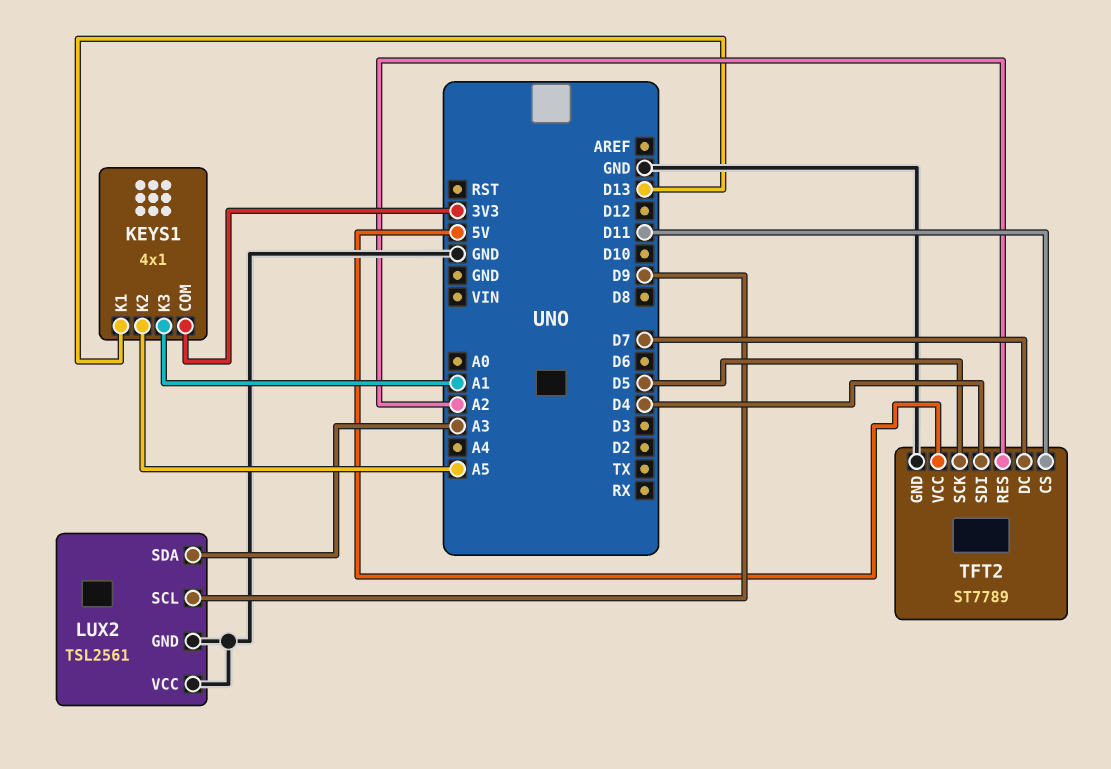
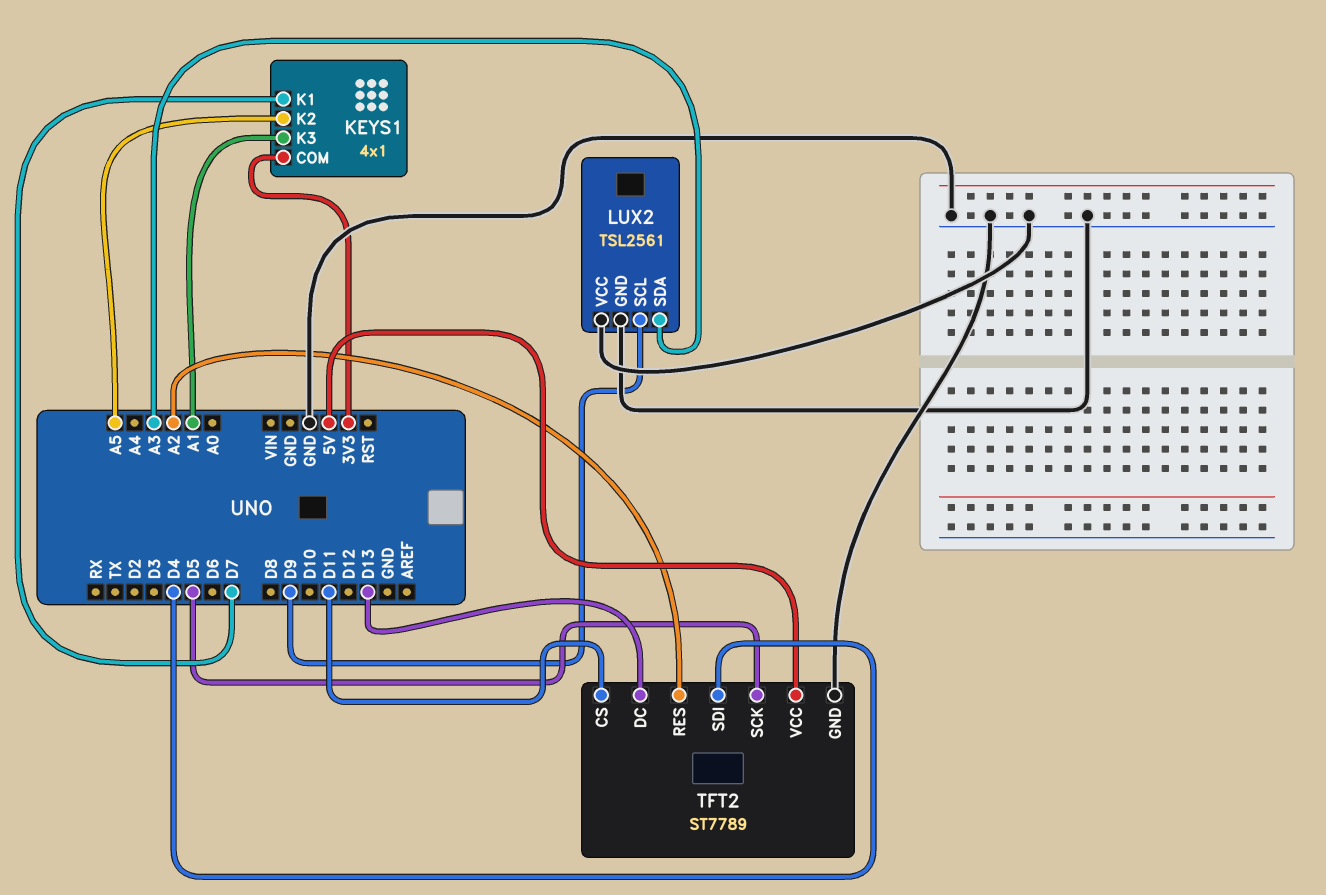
KEYS1 pin K1: D13 -> D7
TFT2 pin DC: D7 -> D13

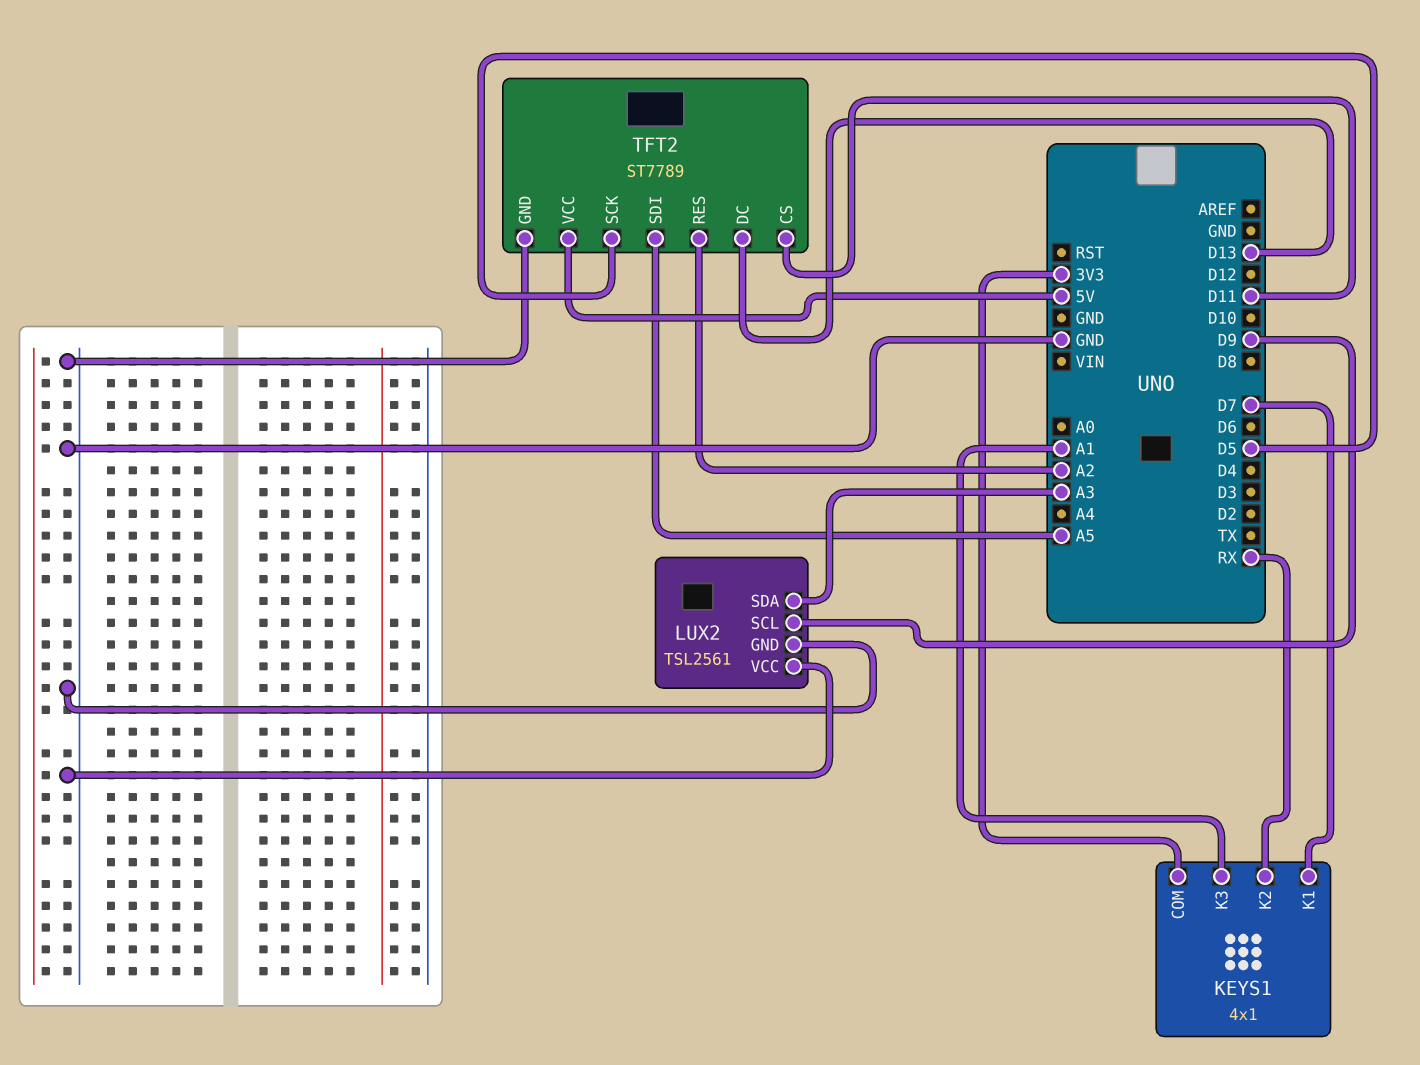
KEYS1 pin K2: A5 -> RX
TFT2 pin SDI: D4 -> A5

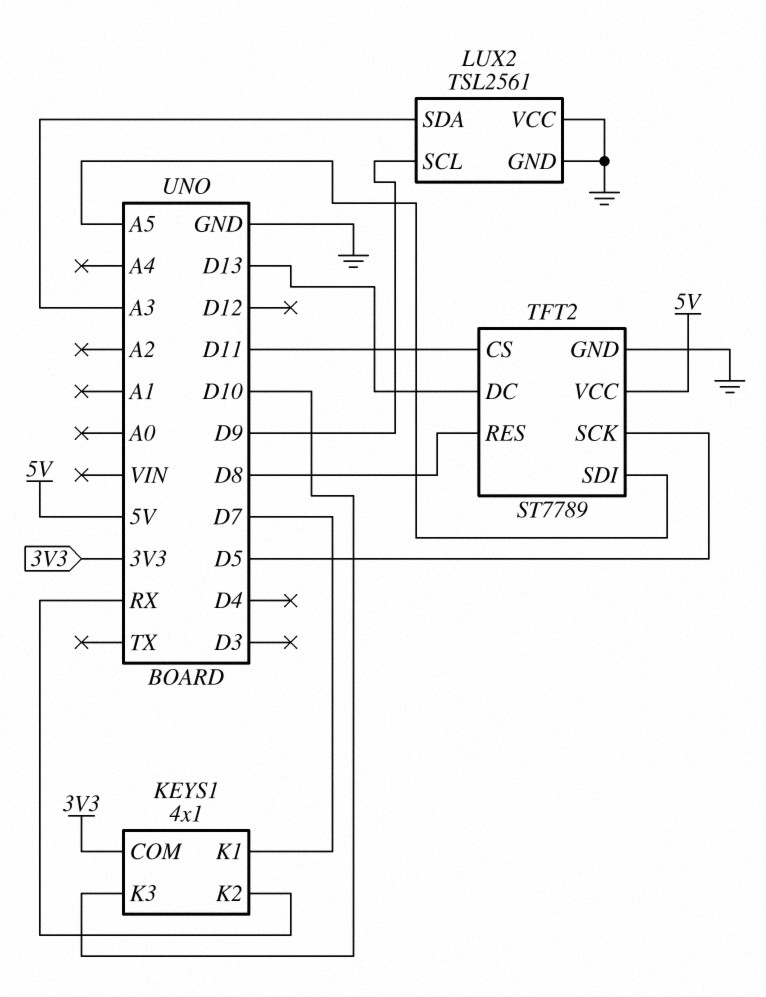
KEYS1 pin K3: A1 -> D10
TFT2 pin RES: A2 -> D8

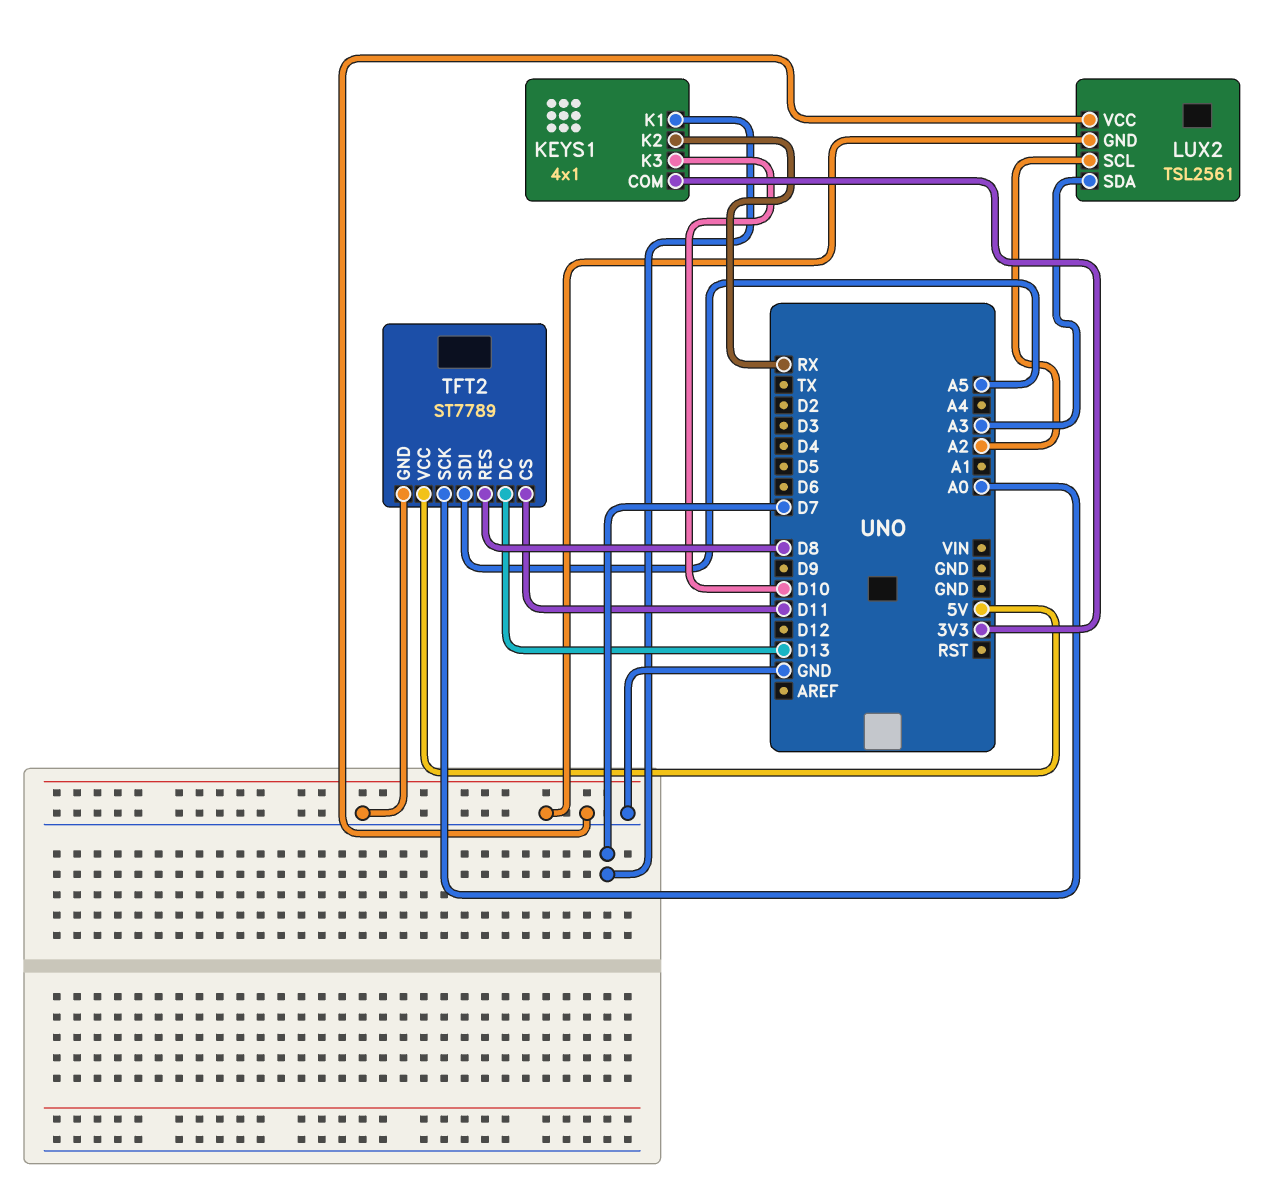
LUX2 pin SCL: D9 -> A2
TFT2 pin SCK: D5 -> A0

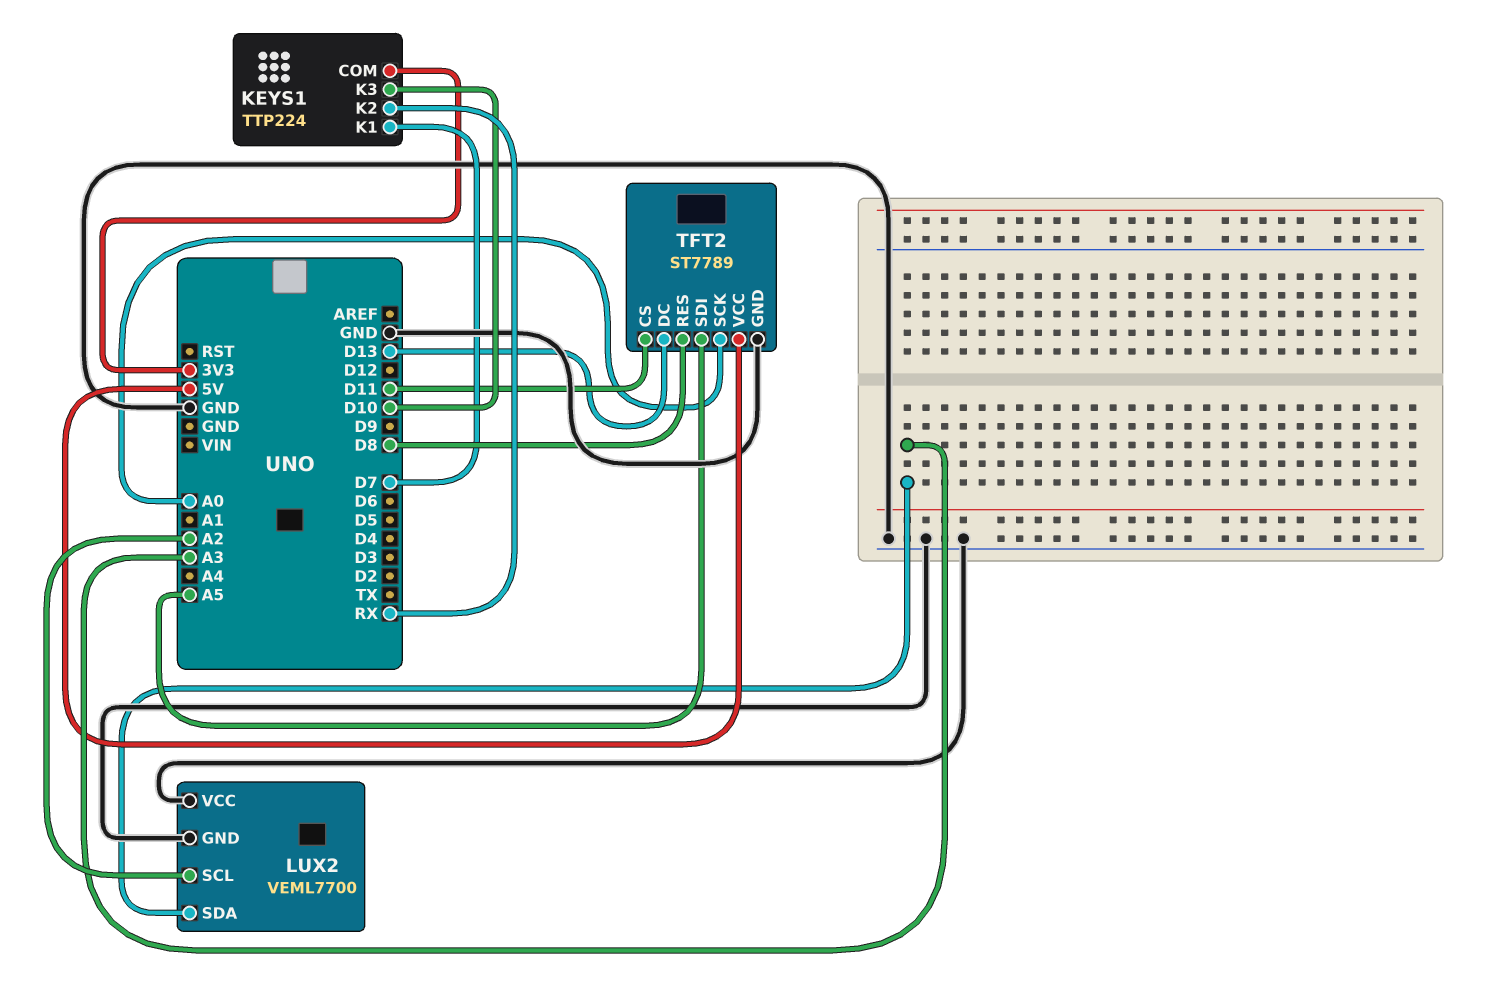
KEYS1: 4x1 -> TTP224
LUX2: TSL2561 -> VEML7700

